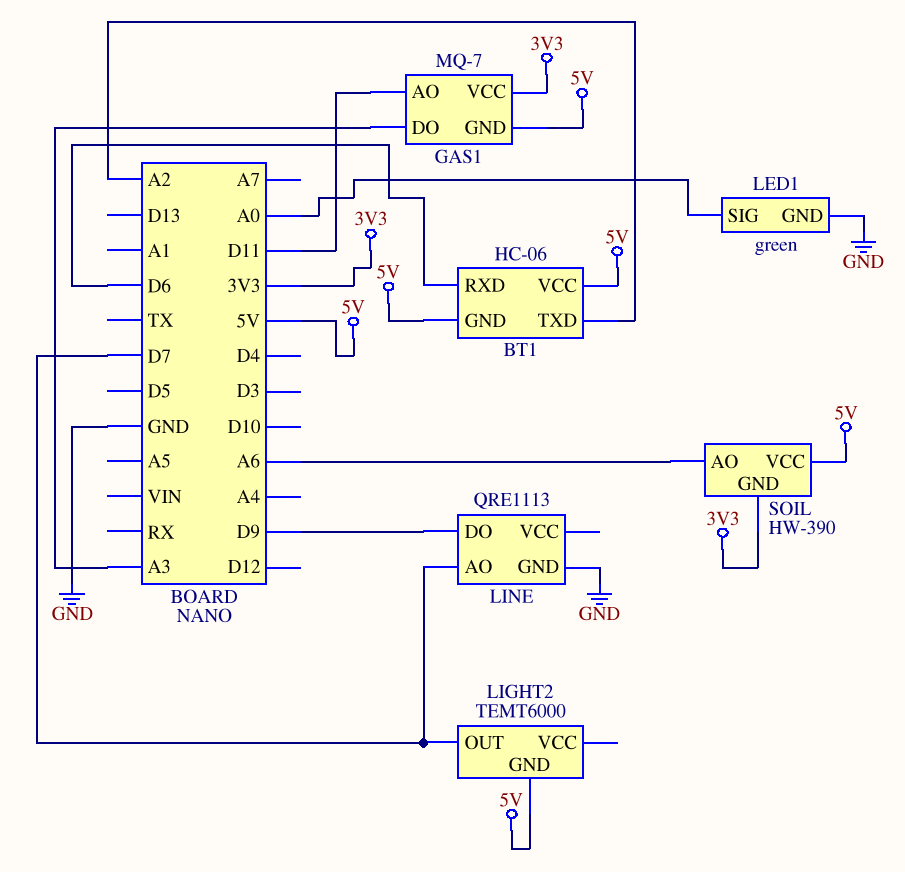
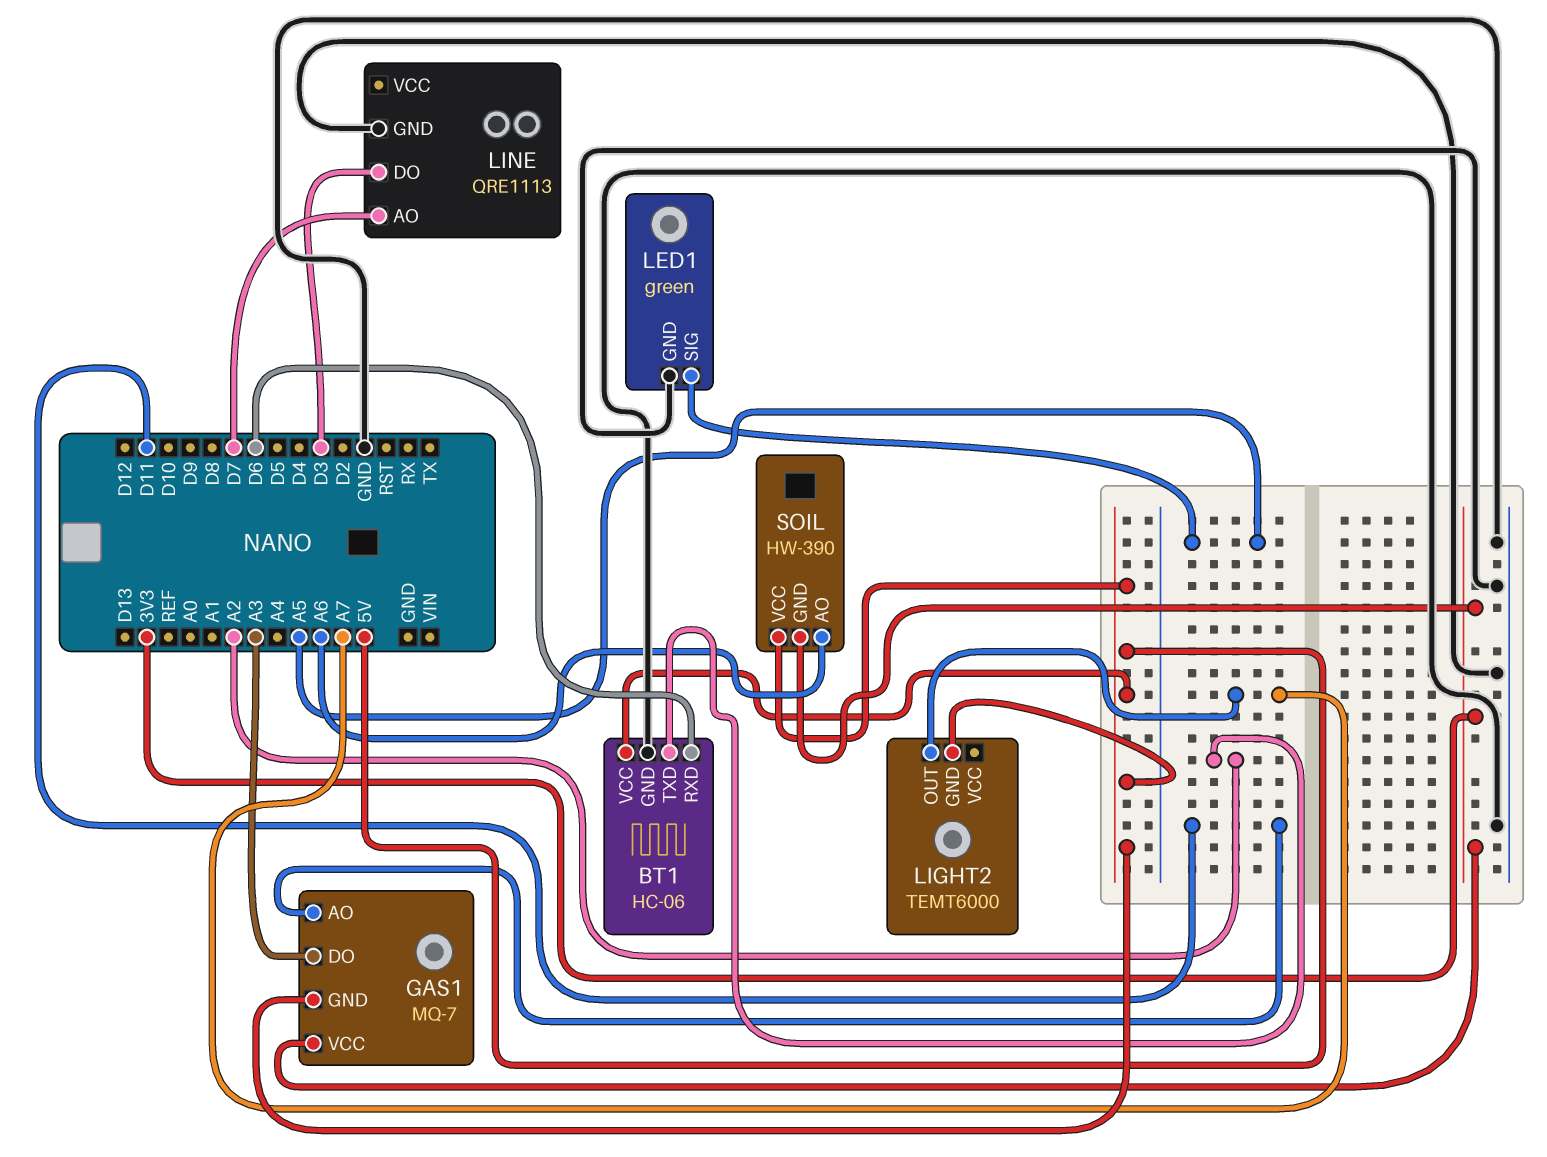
BT1 pin GND: 5V -> GND
LED1 pin SIG: A0 -> A5
LIGHT2 pin OUT: D7 -> A7
LINE pin DO: D9 -> D3

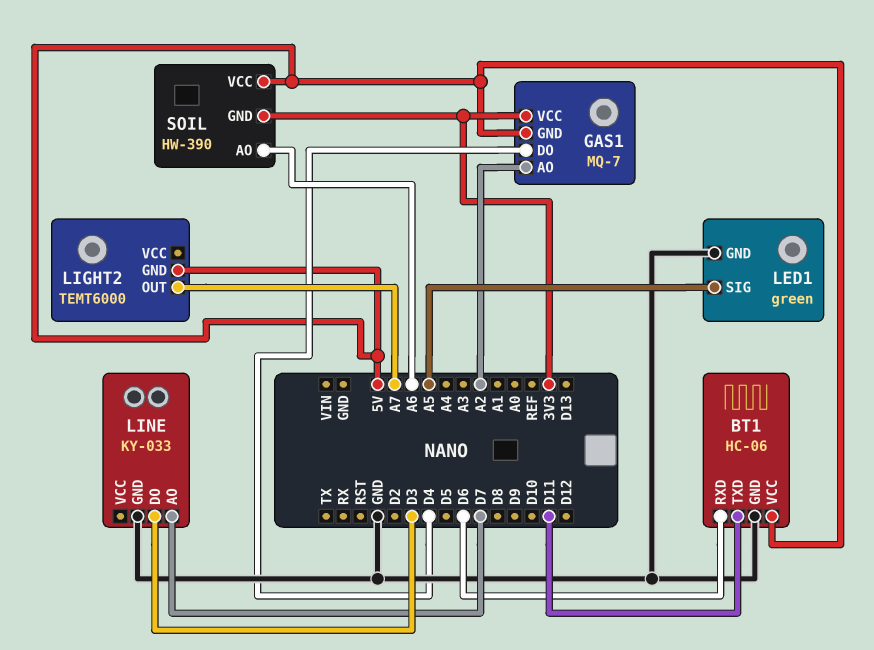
BT1 pin TXD: A2 -> D11
GAS1 pin AO: D11 -> A2
GAS1 pin DO: A3 -> D4
LINE: QRE1113 -> KY-033

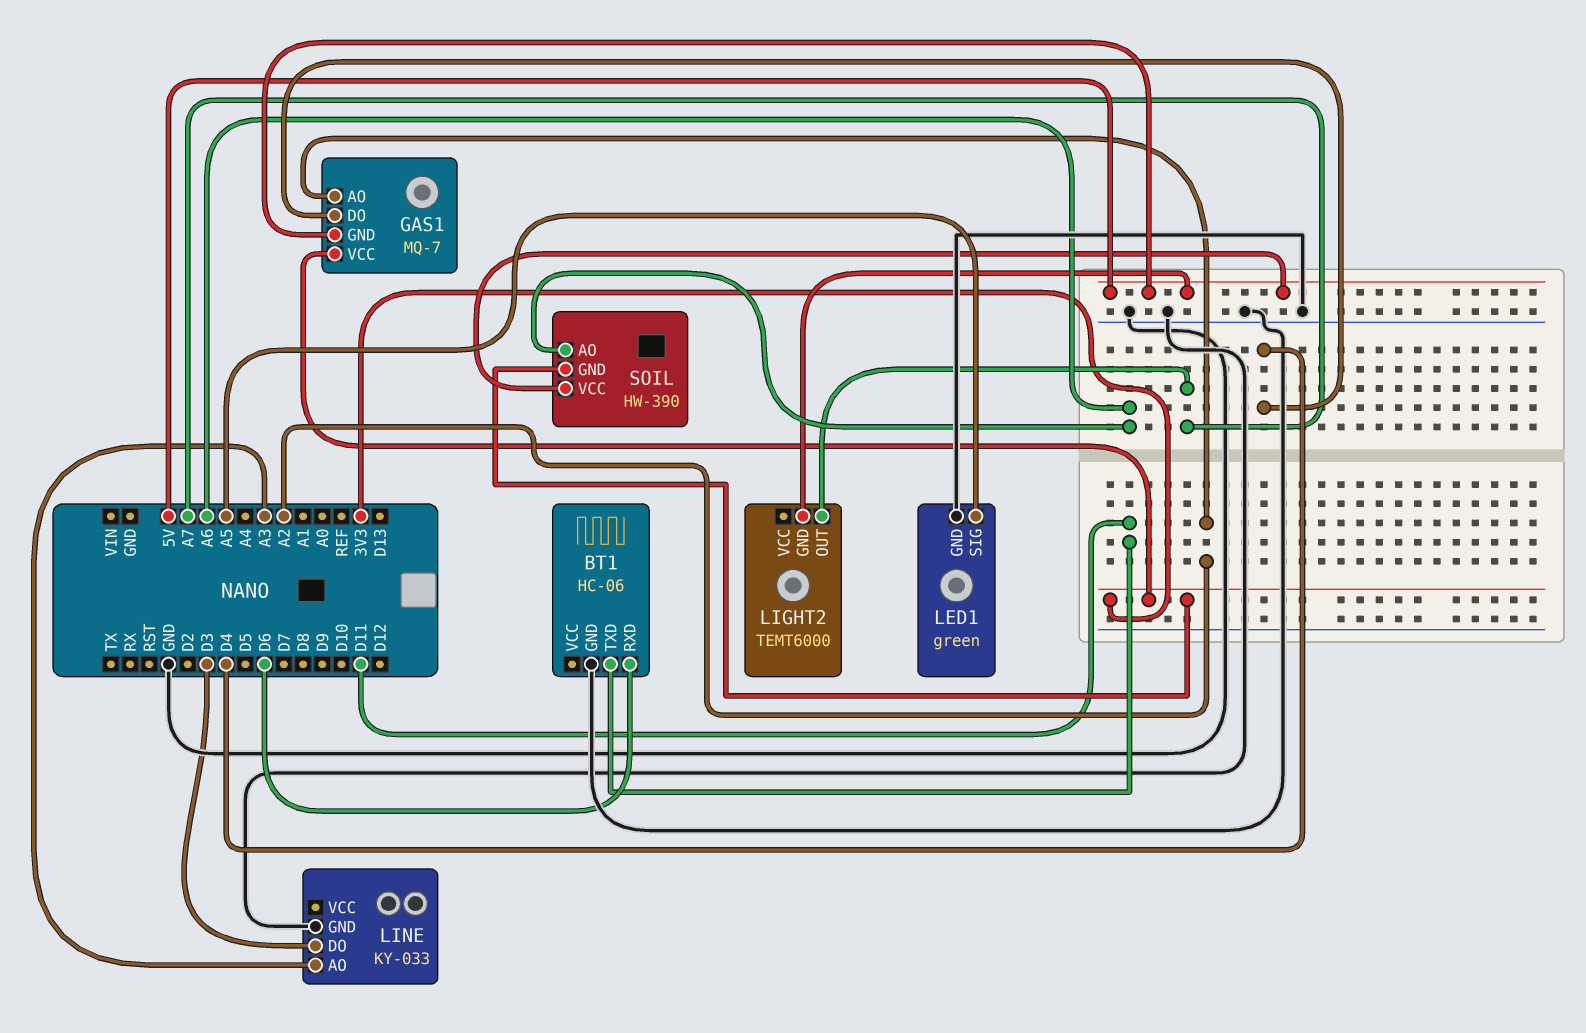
BT1 pin VCC: 5V -> none
LINE pin AO: D7 -> A3

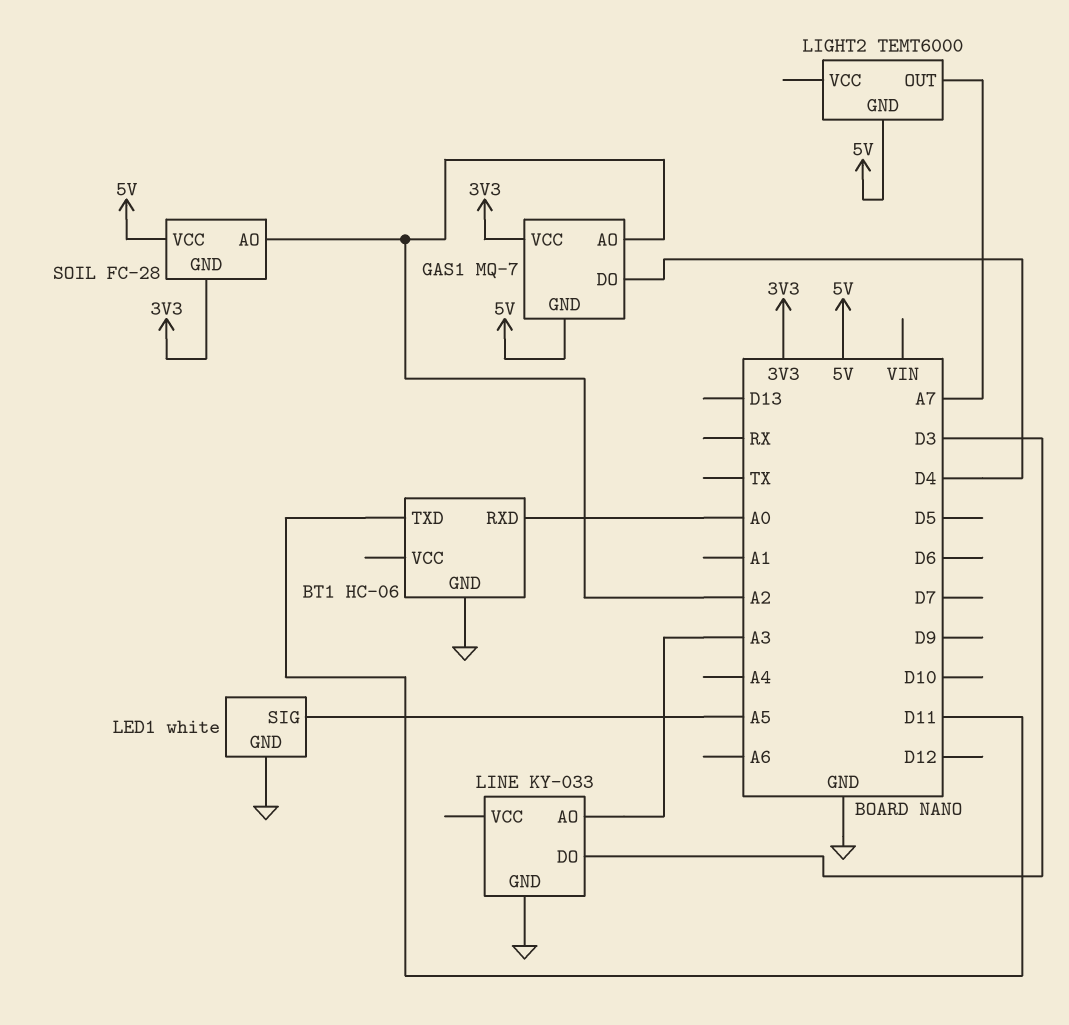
BT1 pin RXD: D6 -> A0
LED1: green -> white
SOIL: HW-390 -> FC-28
SOIL pin AO: A6 -> A2

